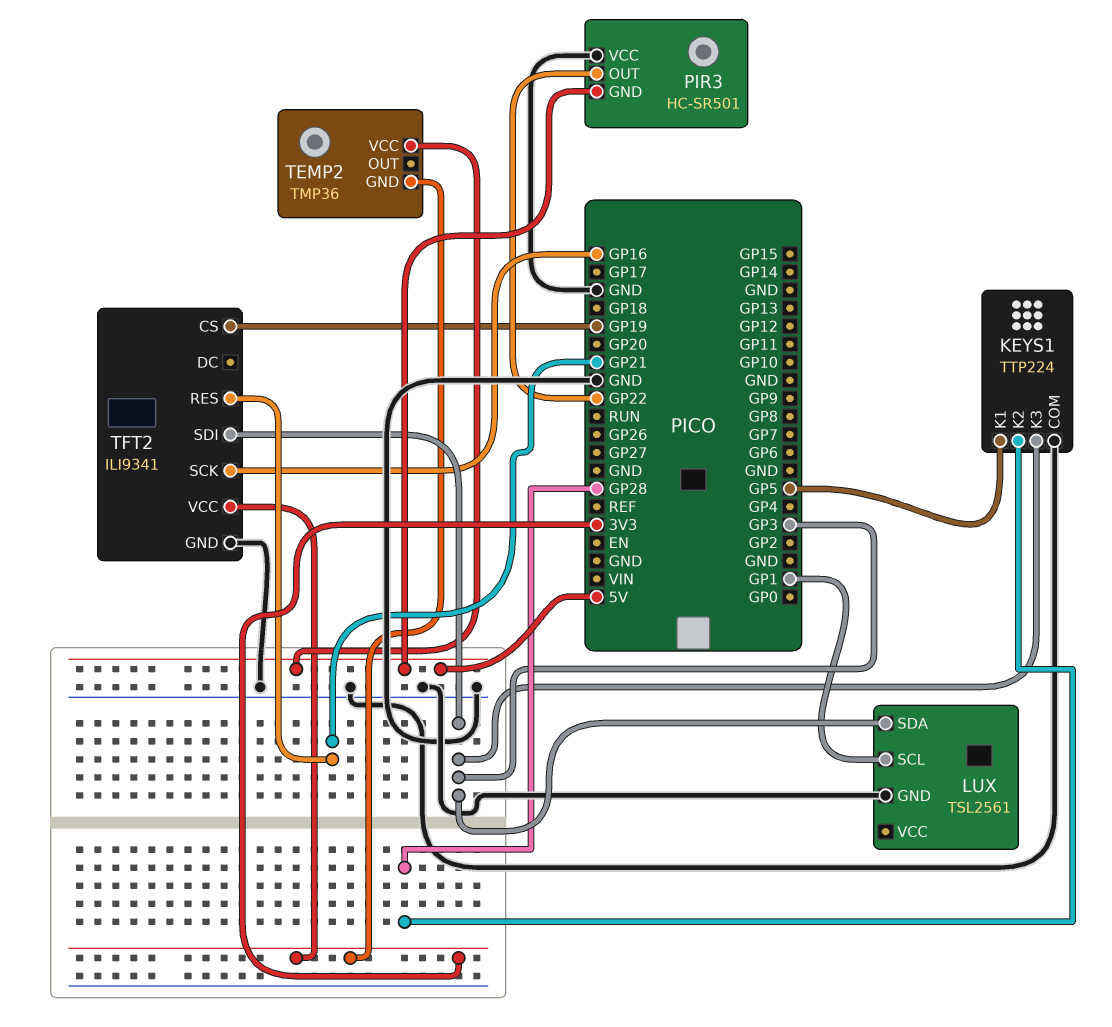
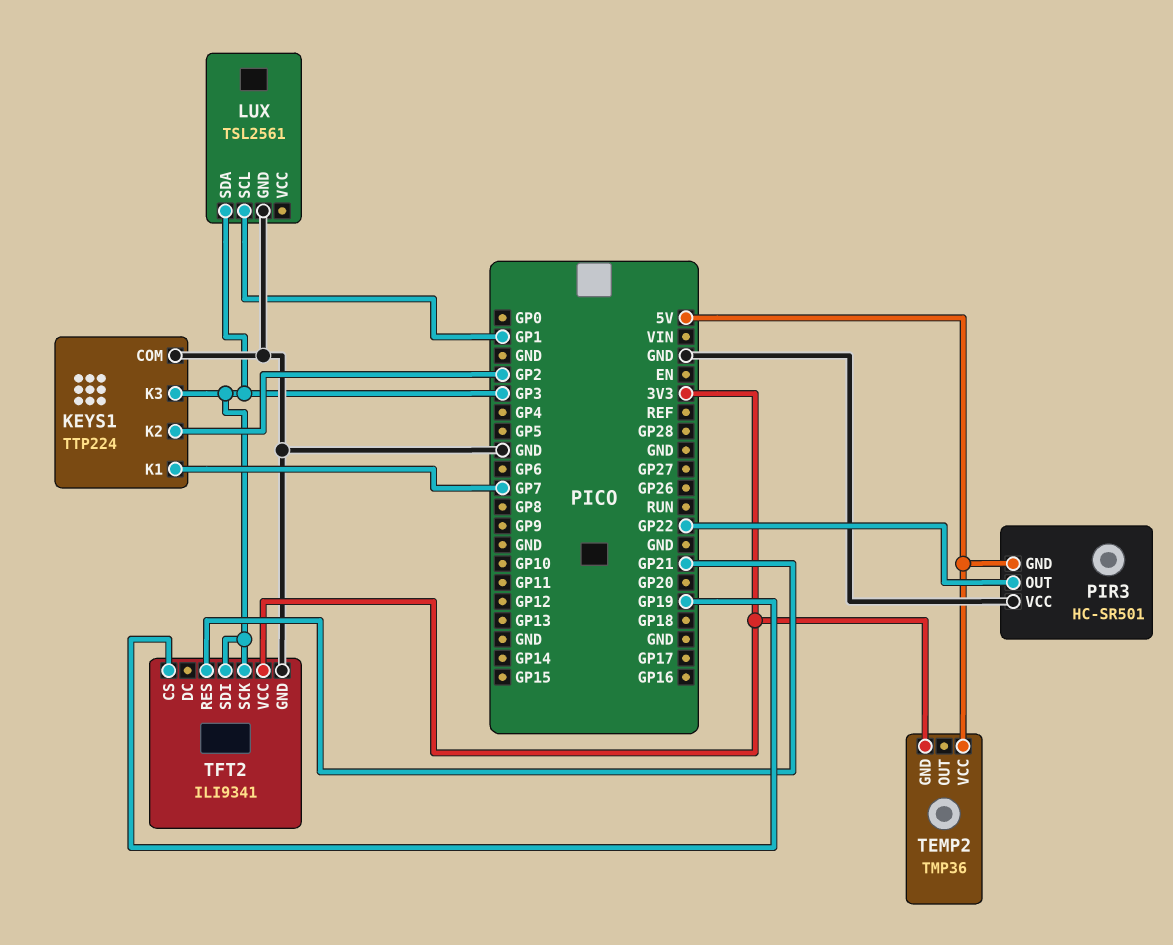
KEYS1 pin K1: GP5 -> GP7
KEYS1 pin K2: GP28 -> GP2
TFT2 pin SCK: GP16 -> GP3

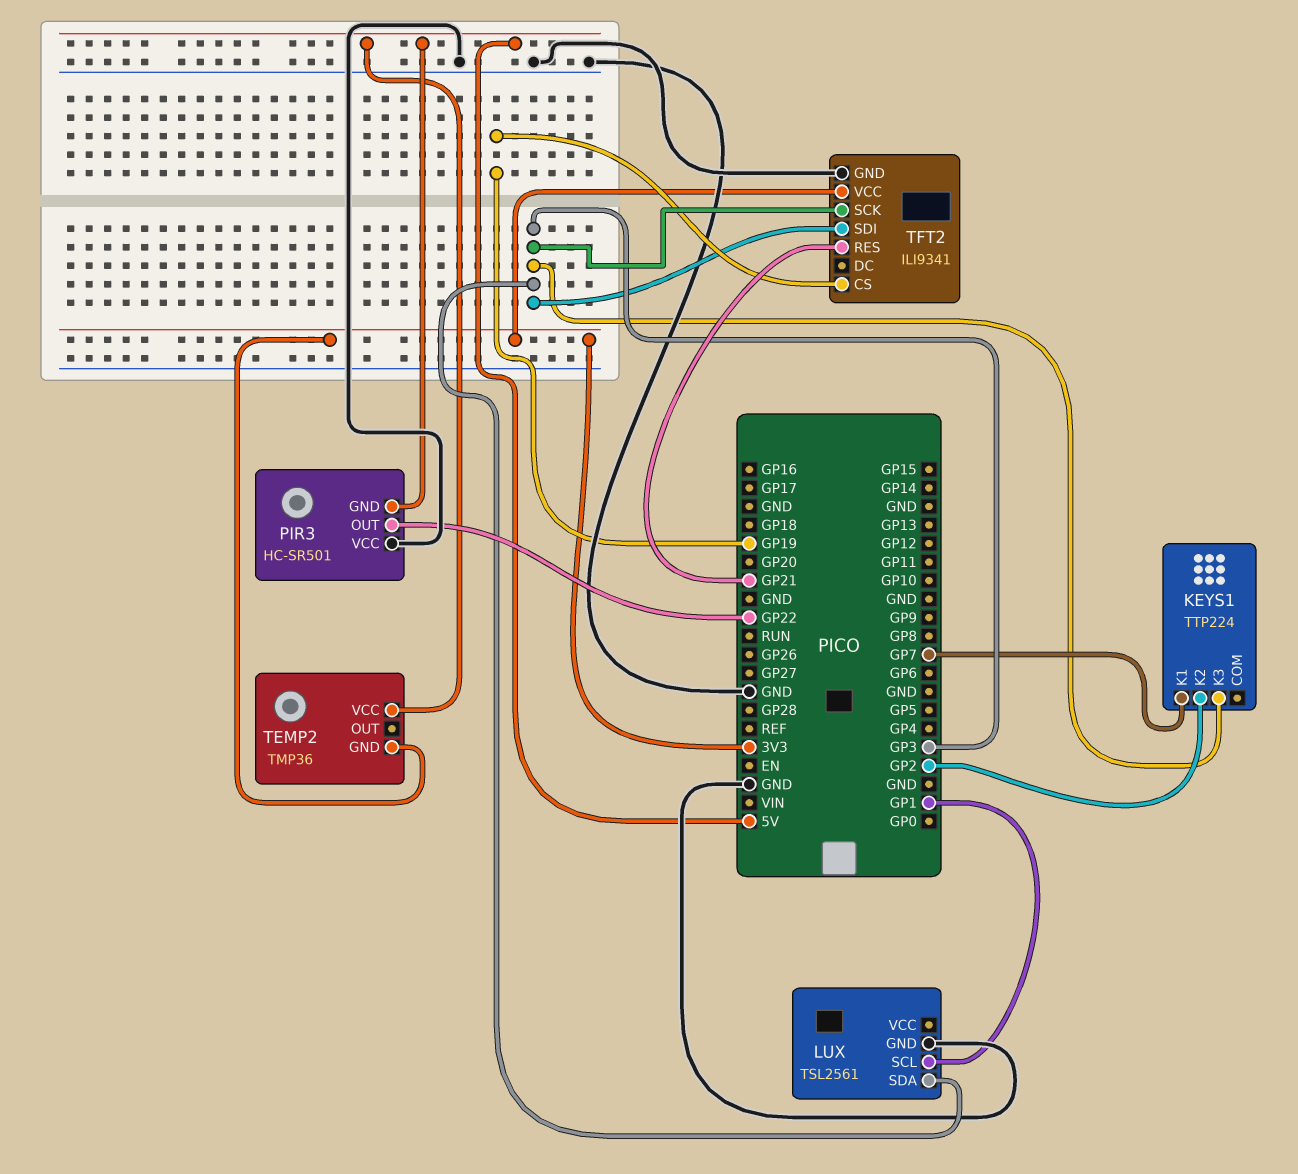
KEYS1 pin COM: GND -> none

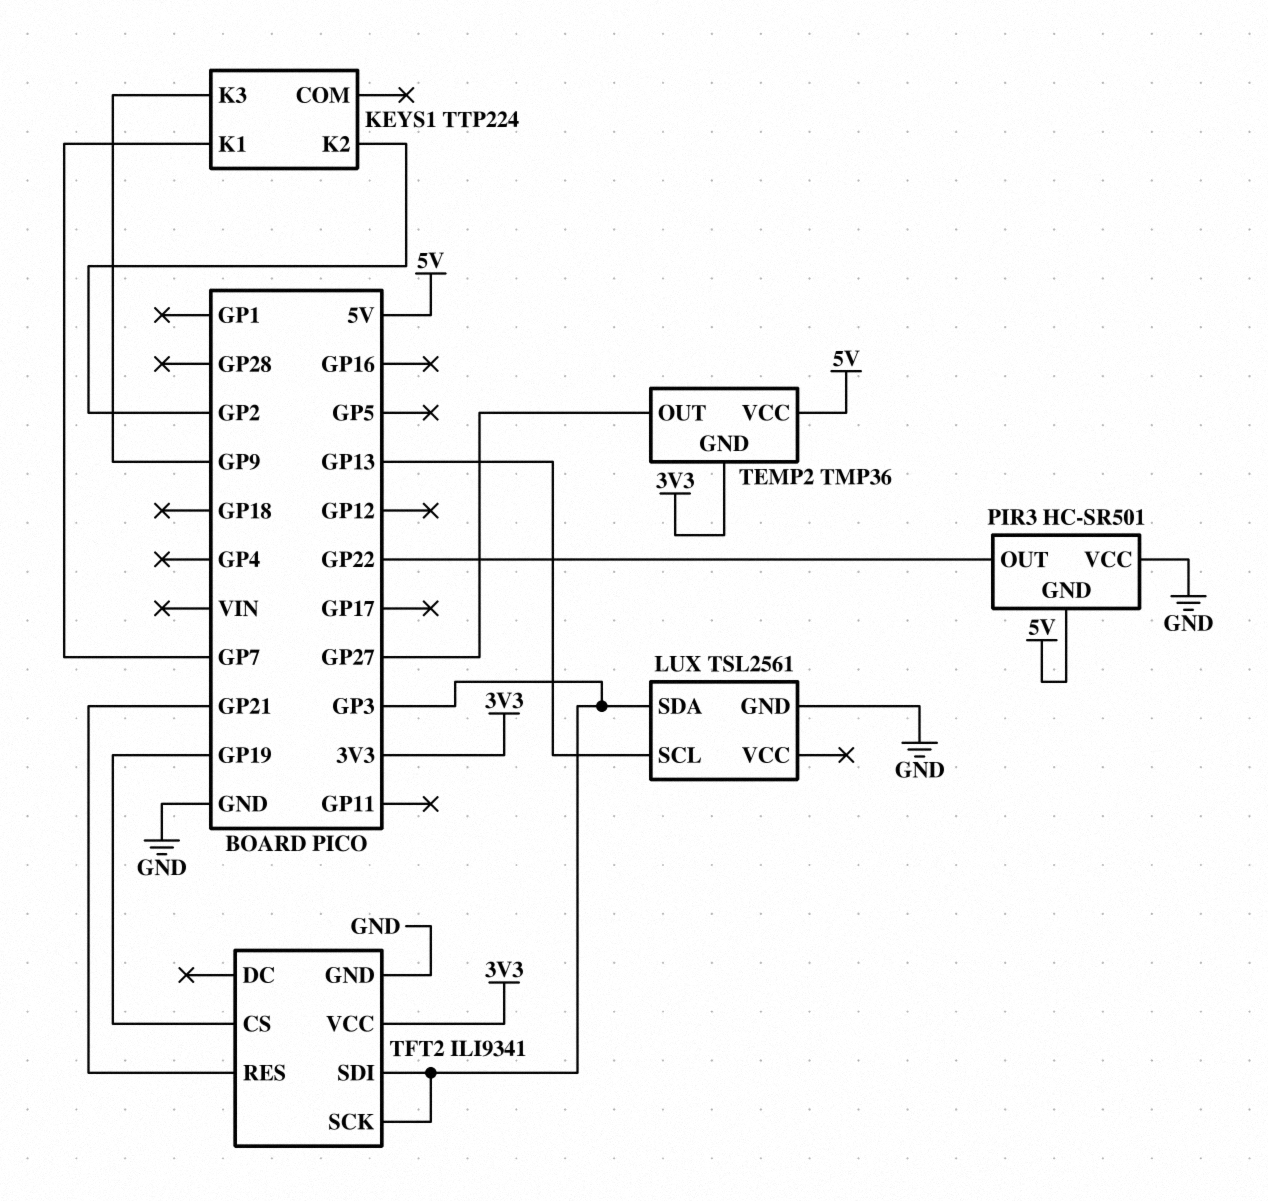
KEYS1 pin K3: GP3 -> GP9
LUX pin SCL: GP1 -> GP13
TEMP2 pin OUT: none -> GP27

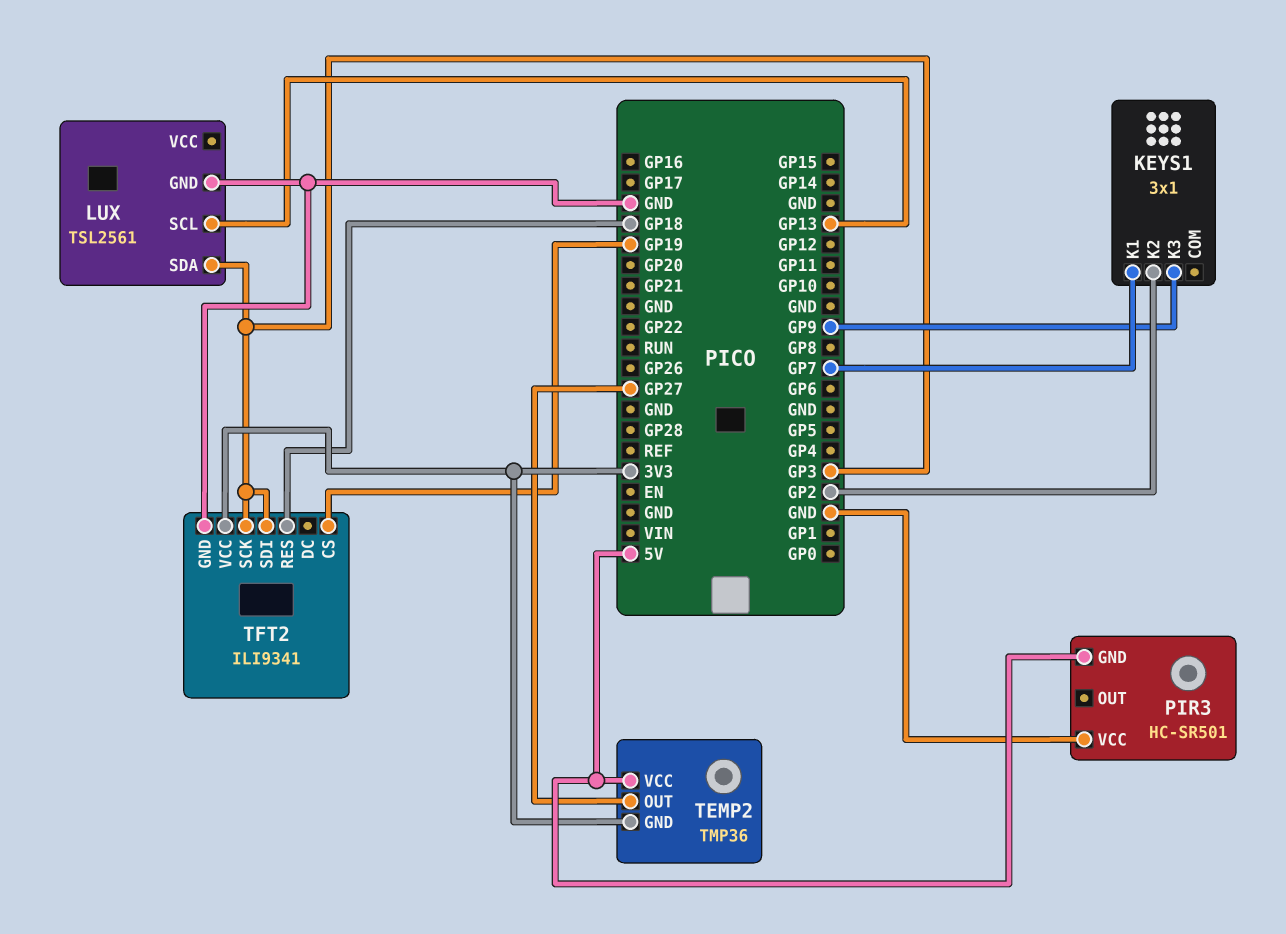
KEYS1: TTP224 -> 3x1
PIR3 pin OUT: GP22 -> none
TFT2 pin RES: GP21 -> GP18

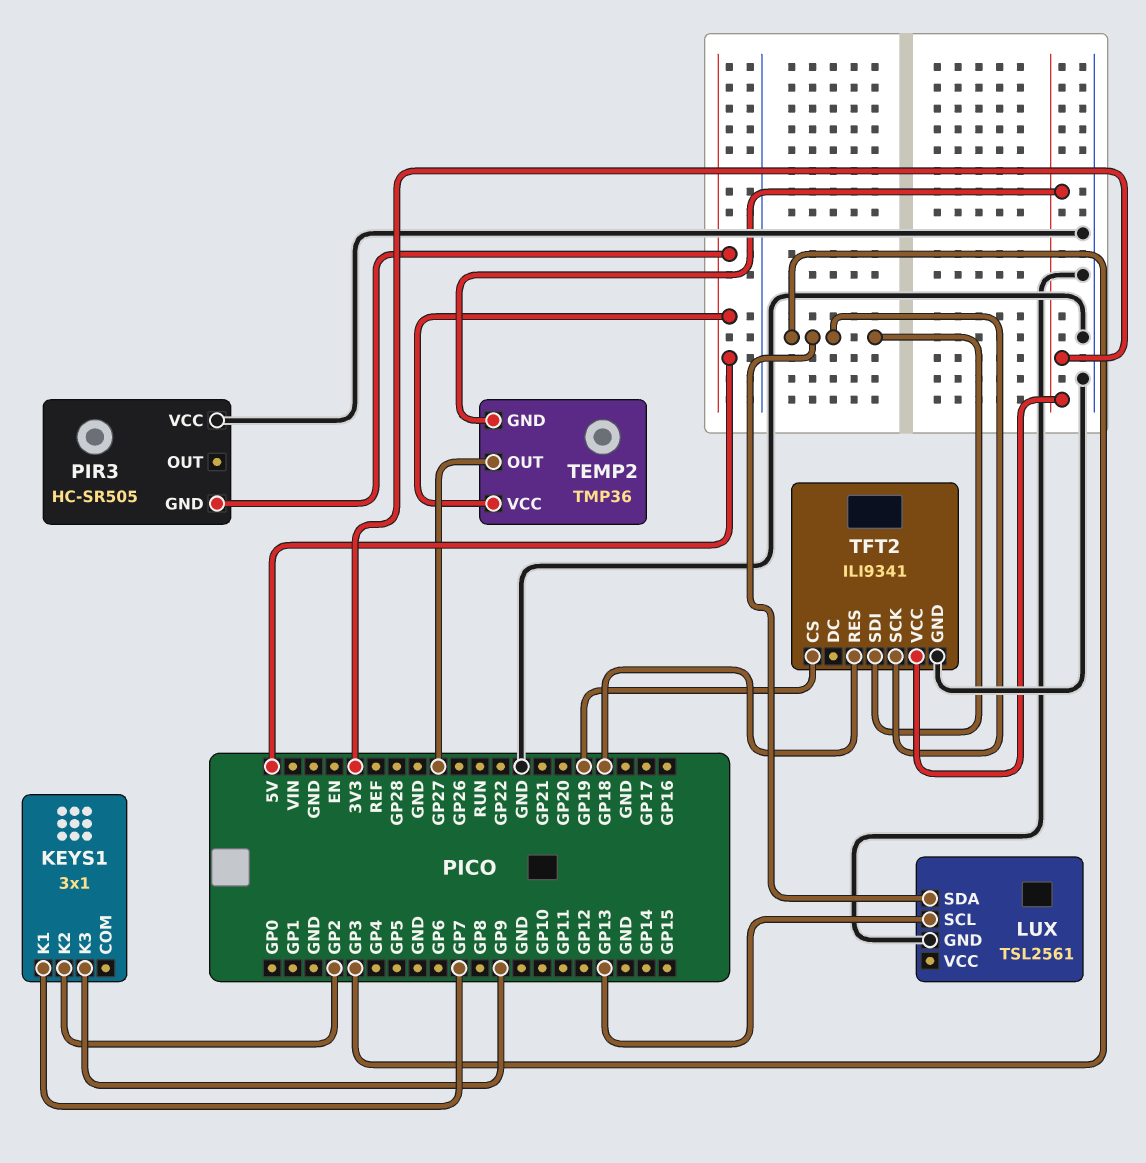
PIR3: HC-SR501 -> HC-SR505

